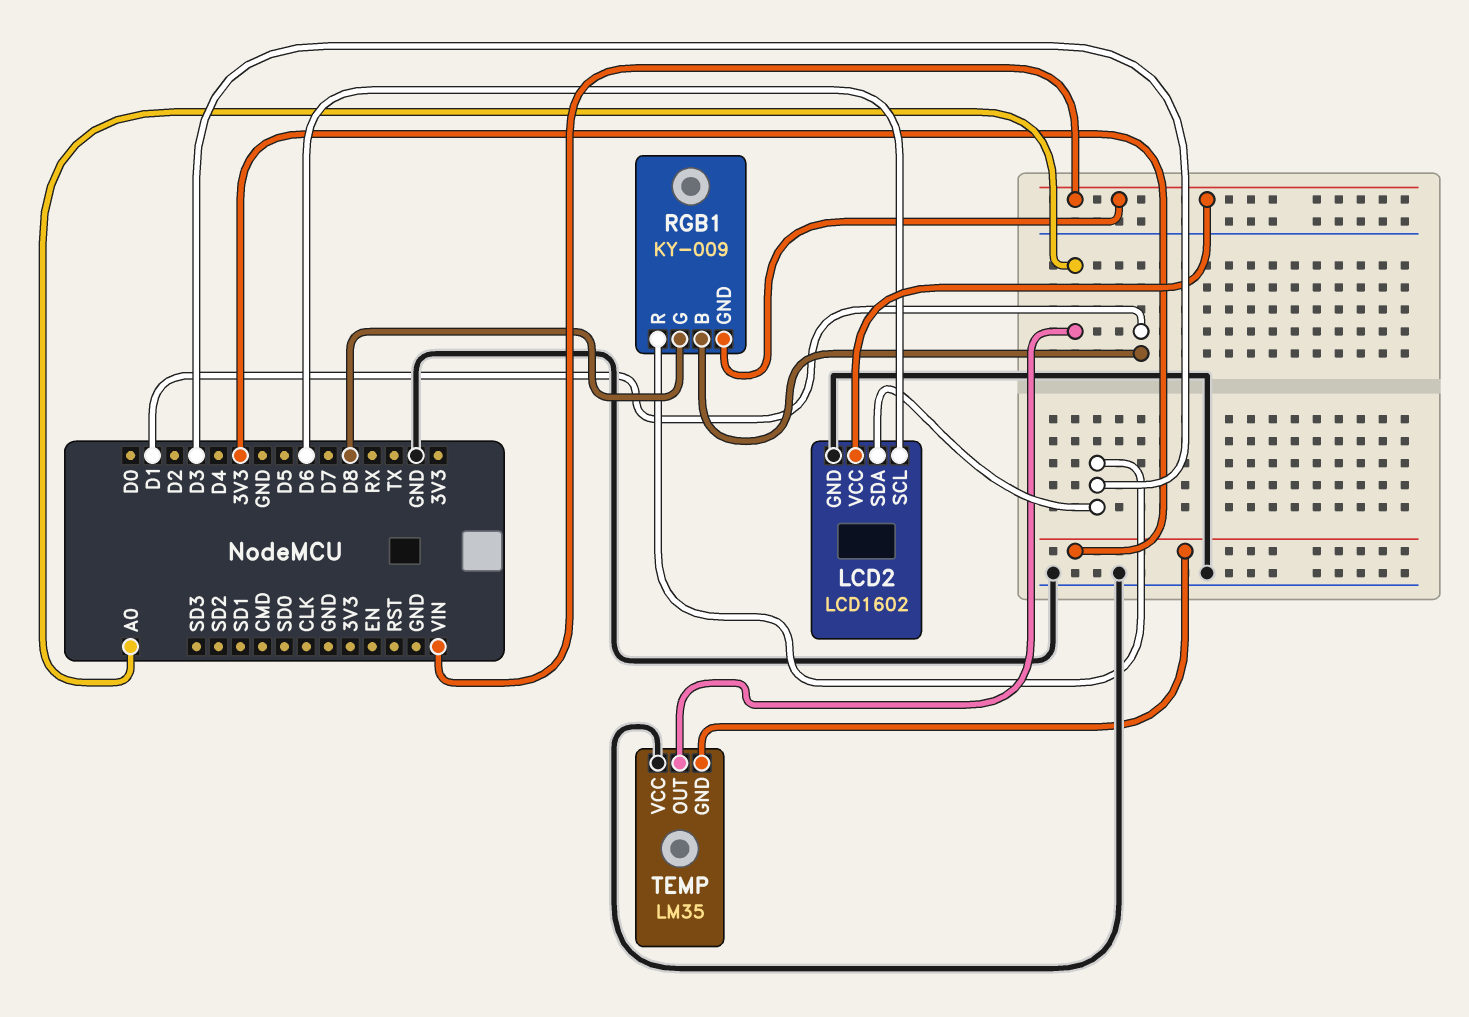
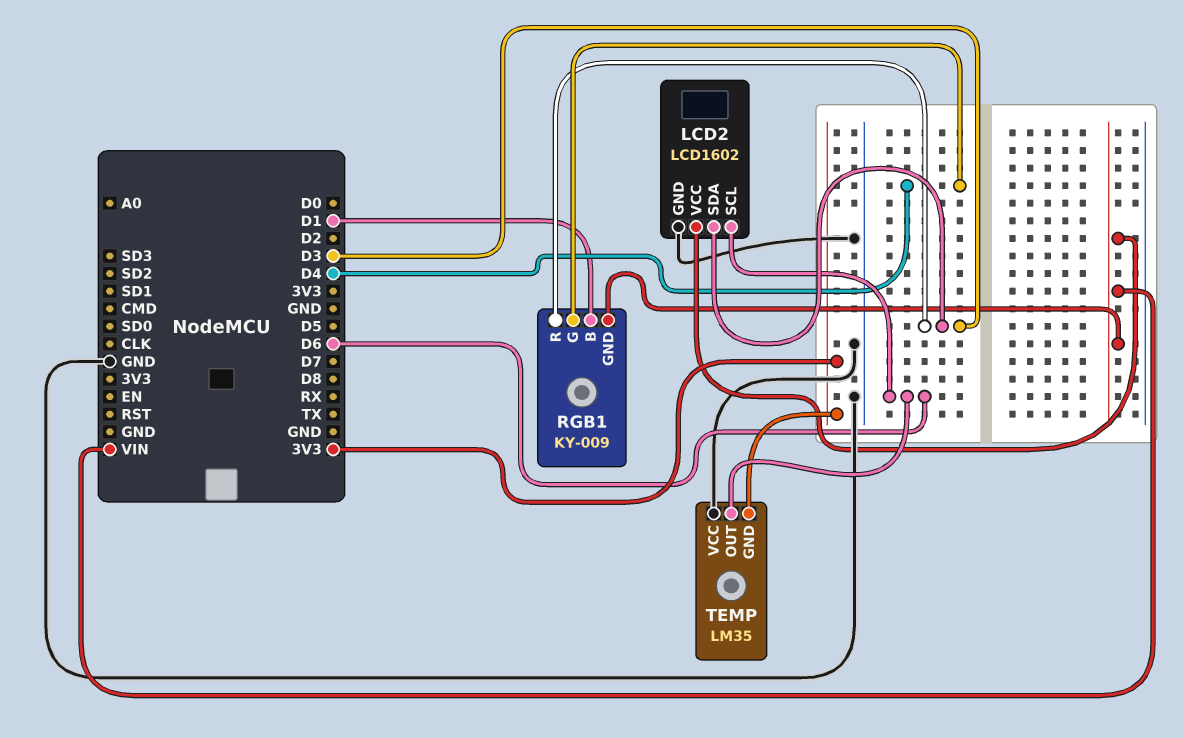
RGB1 pin G: D8 -> D4
TEMP pin OUT: A0 -> D6

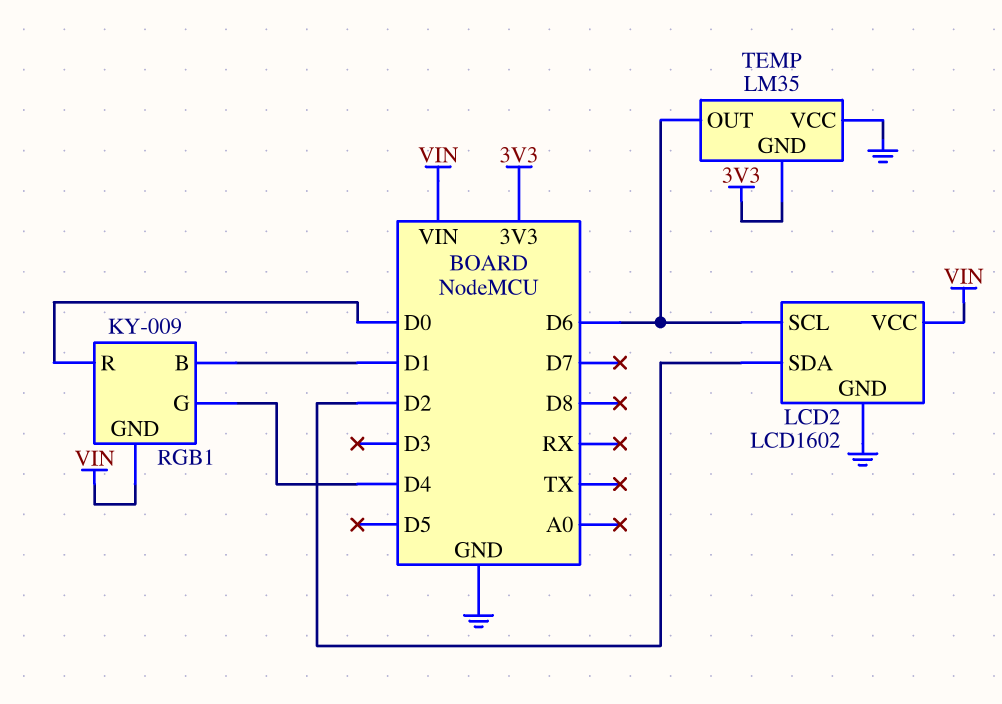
LCD2 pin SDA: D3 -> D2
RGB1 pin R: D3 -> D0

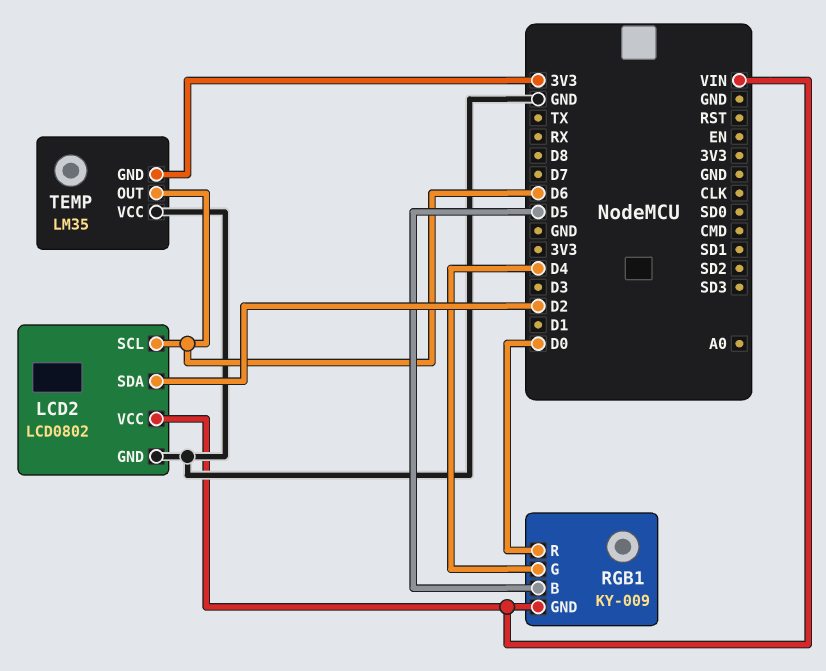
LCD2: LCD1602 -> LCD0802
RGB1 pin B: D1 -> D5

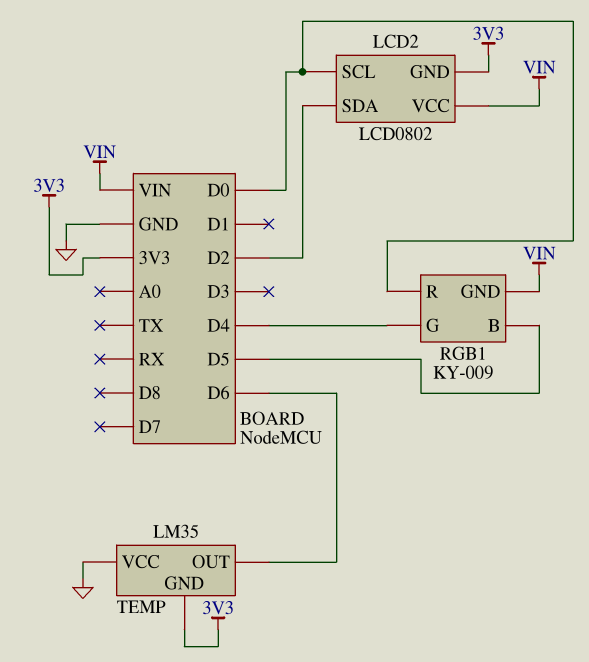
LCD2 pin GND: GND -> 3V3
LCD2 pin SCL: D6 -> D0

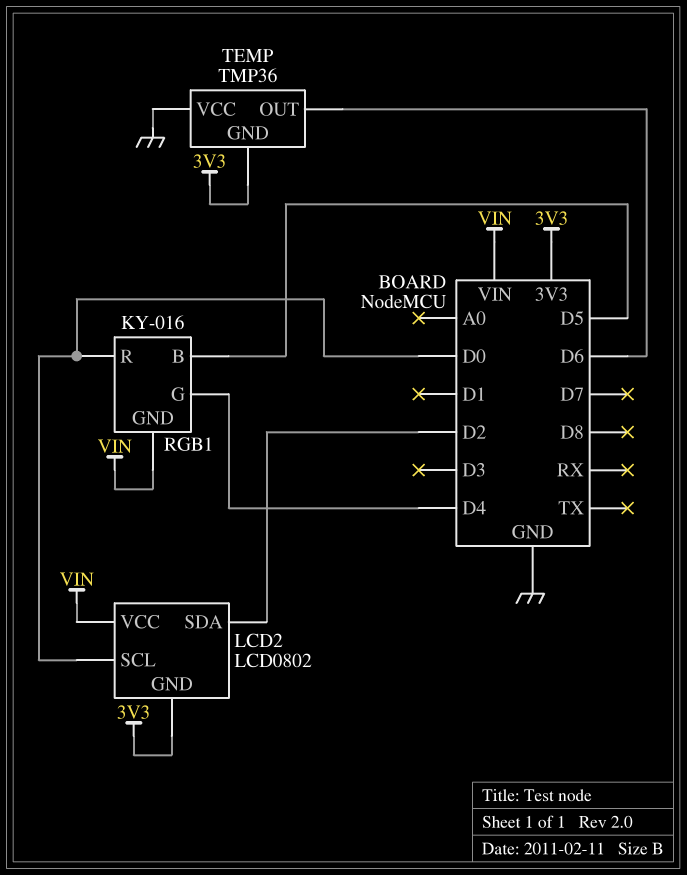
RGB1: KY-009 -> KY-016
TEMP: LM35 -> TMP36

